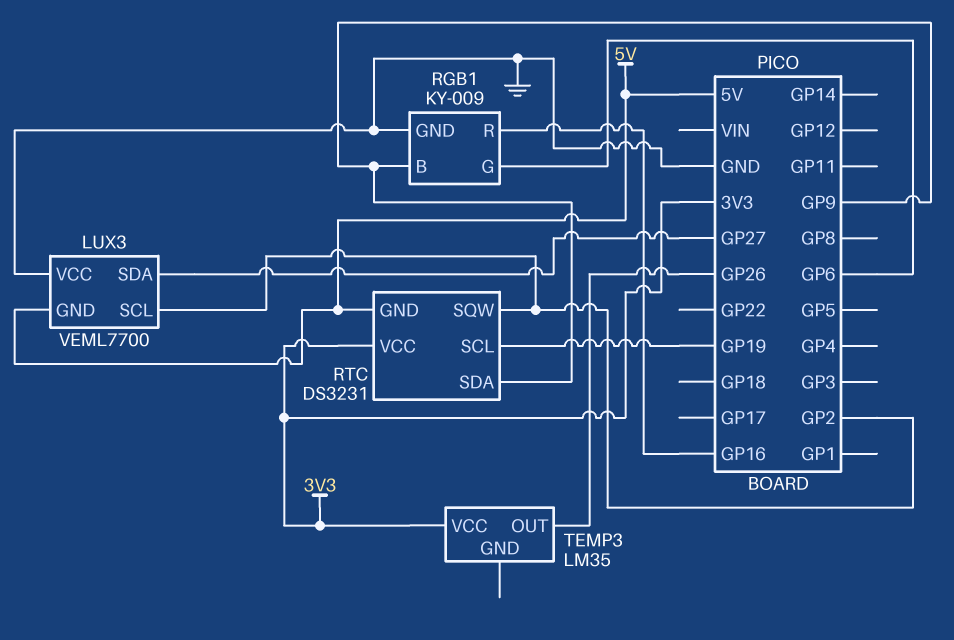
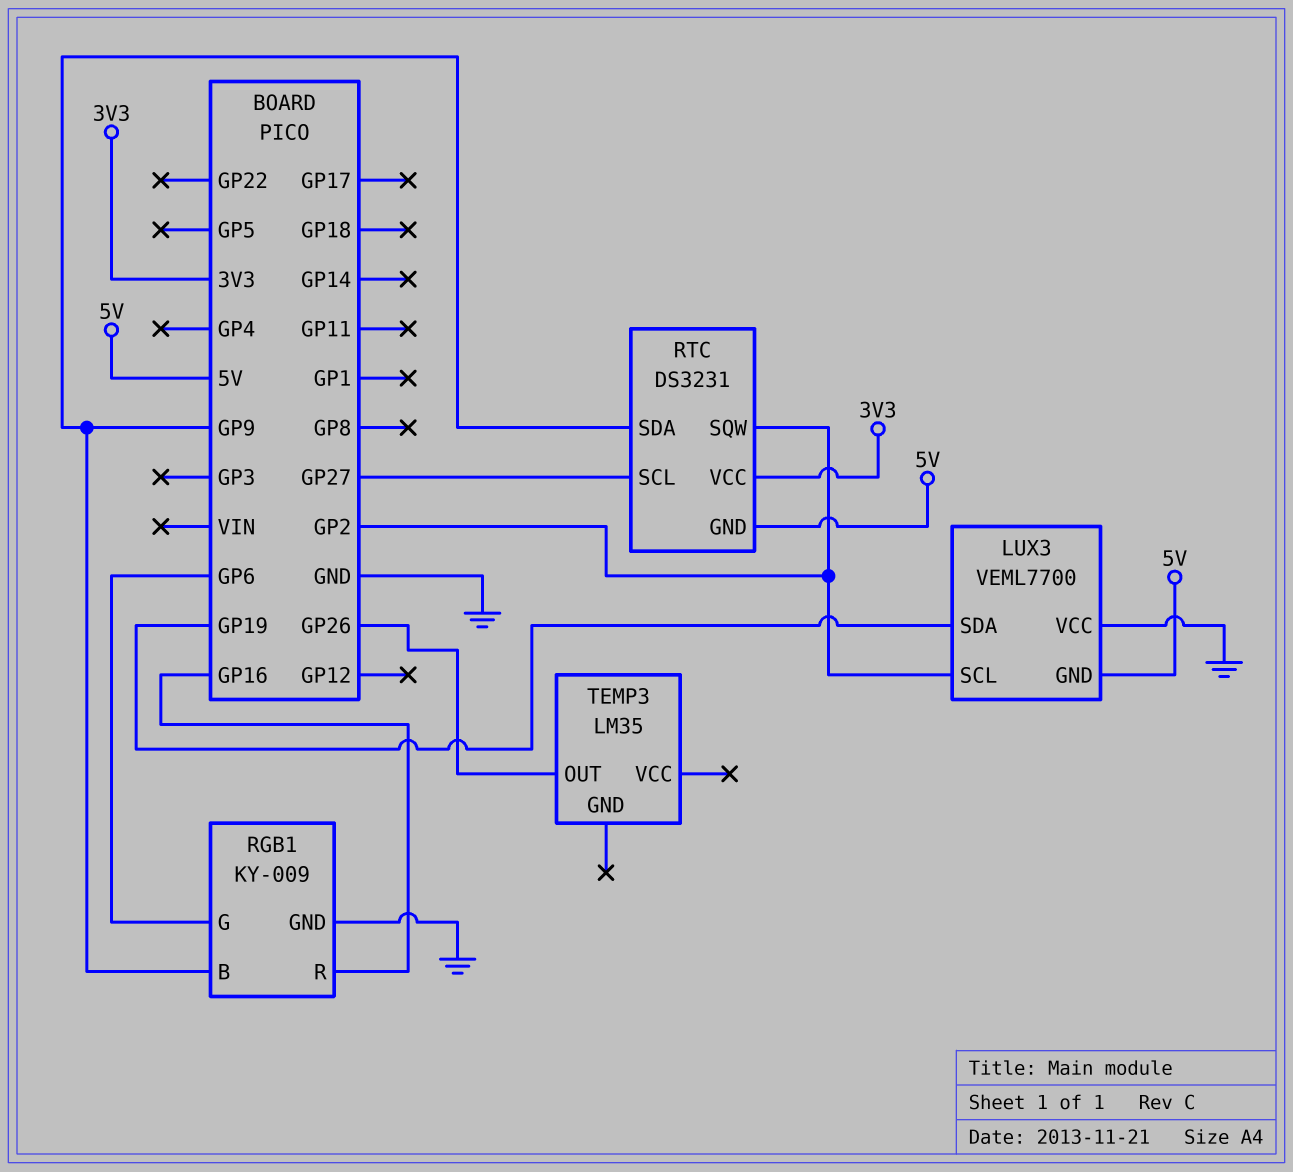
LUX3 pin SDA: GP27 -> GP19
RTC pin SCL: GP19 -> GP27
TEMP3 pin VCC: 3V3 -> none

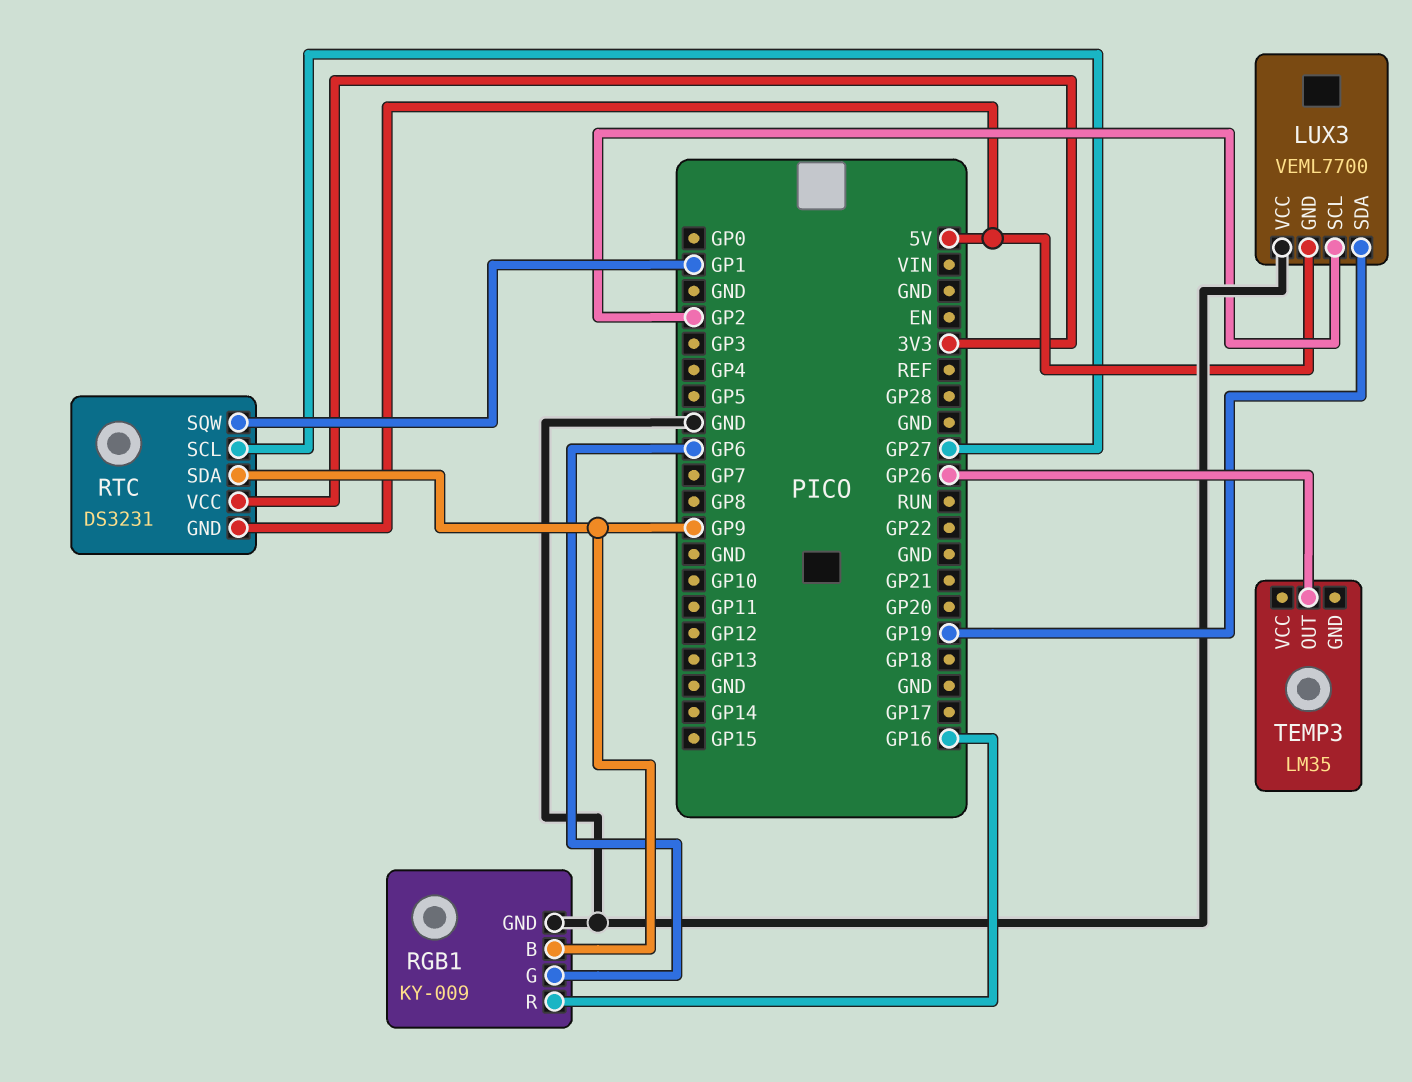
RTC pin SQW: GP2 -> GP1

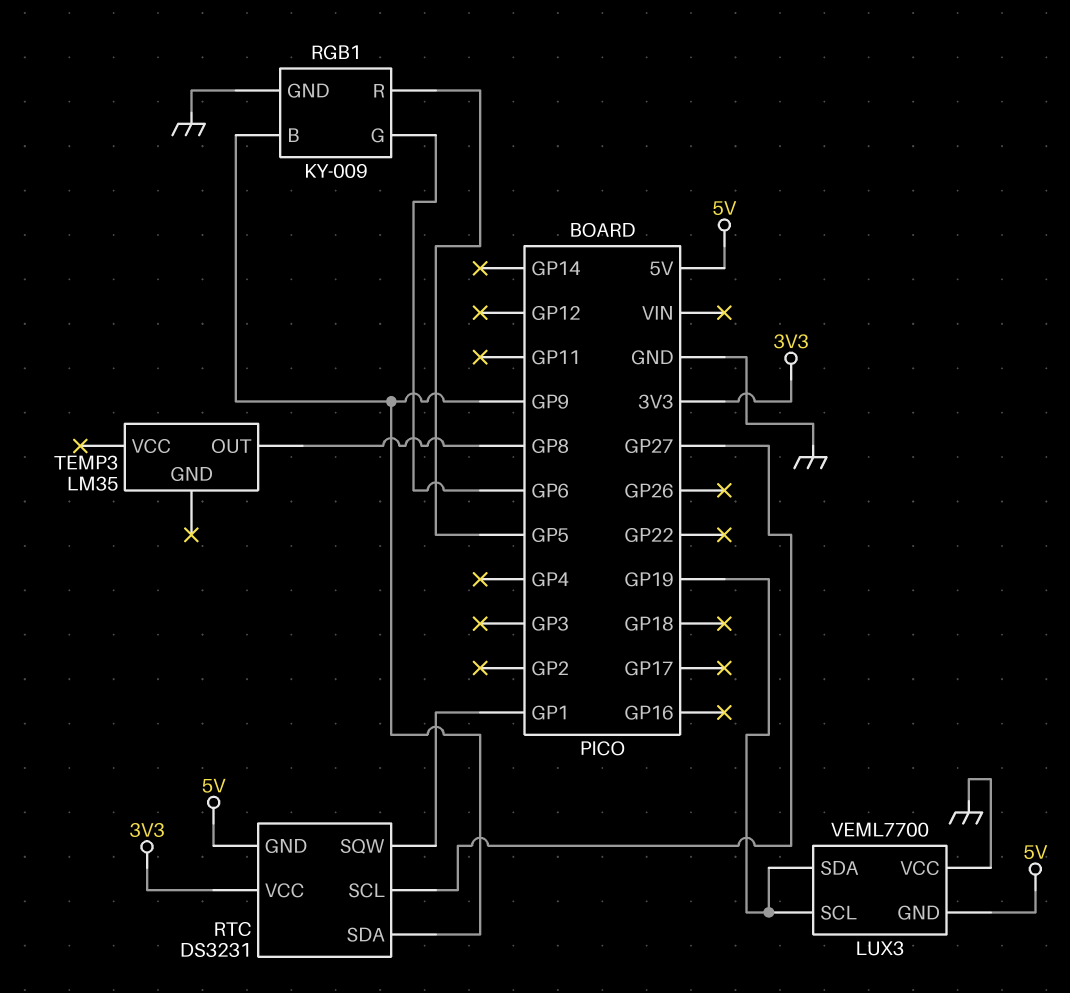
LUX3 pin SCL: GP2 -> GP19
RGB1 pin R: GP16 -> GP5
TEMP3 pin OUT: GP26 -> GP8

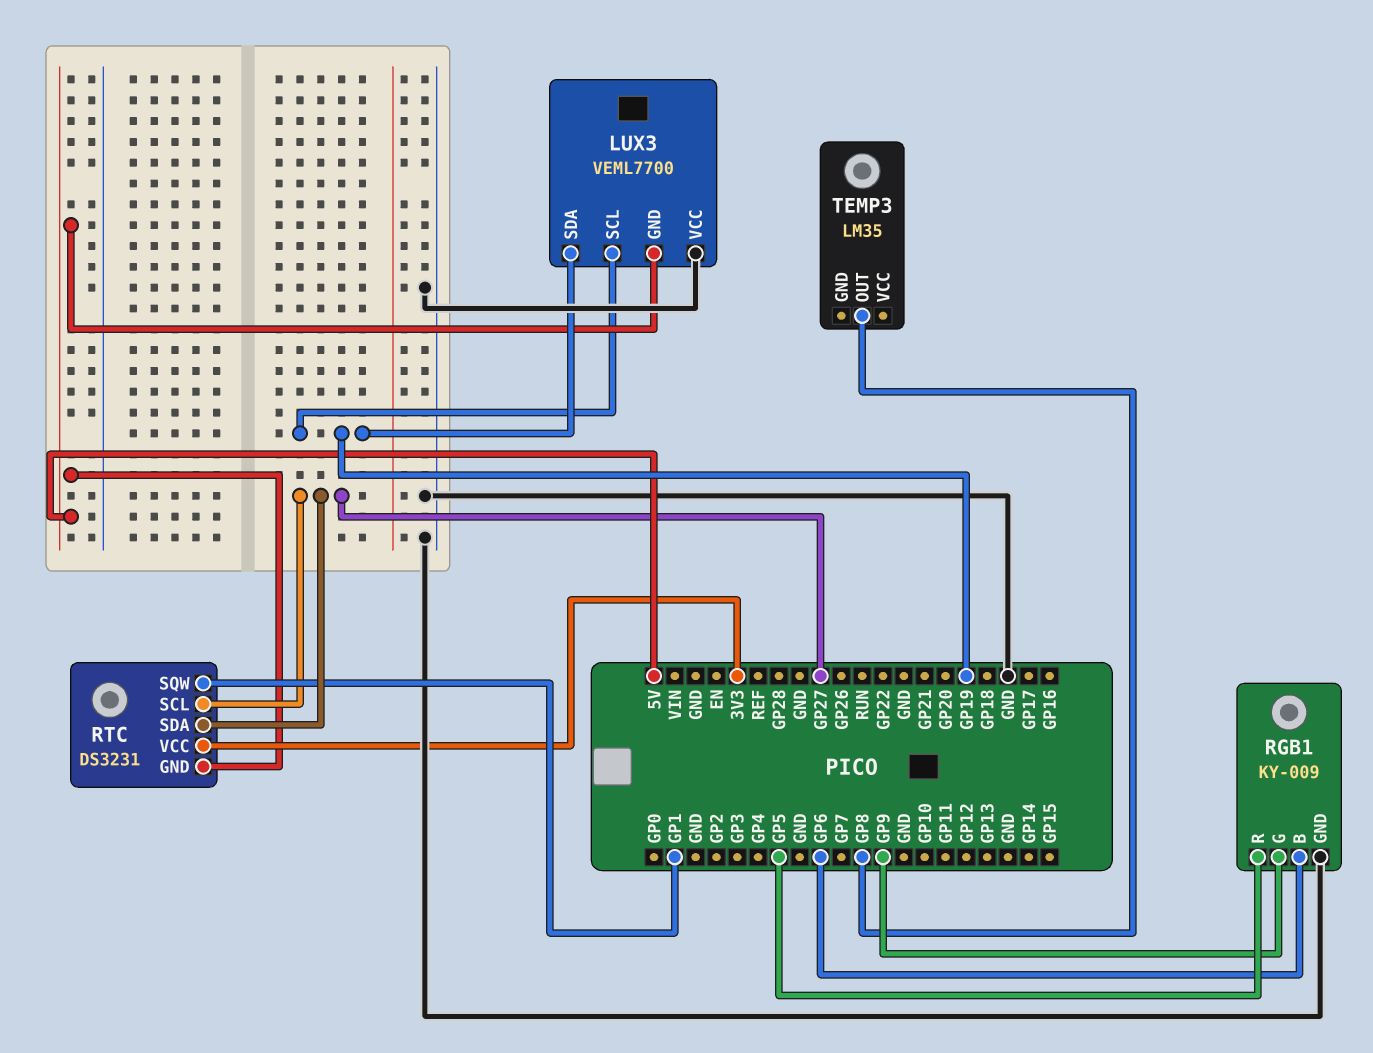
RGB1 pin B: GP9 -> GP6
RGB1 pin G: GP6 -> GP9
RTC pin SDA: GP9 -> GP27

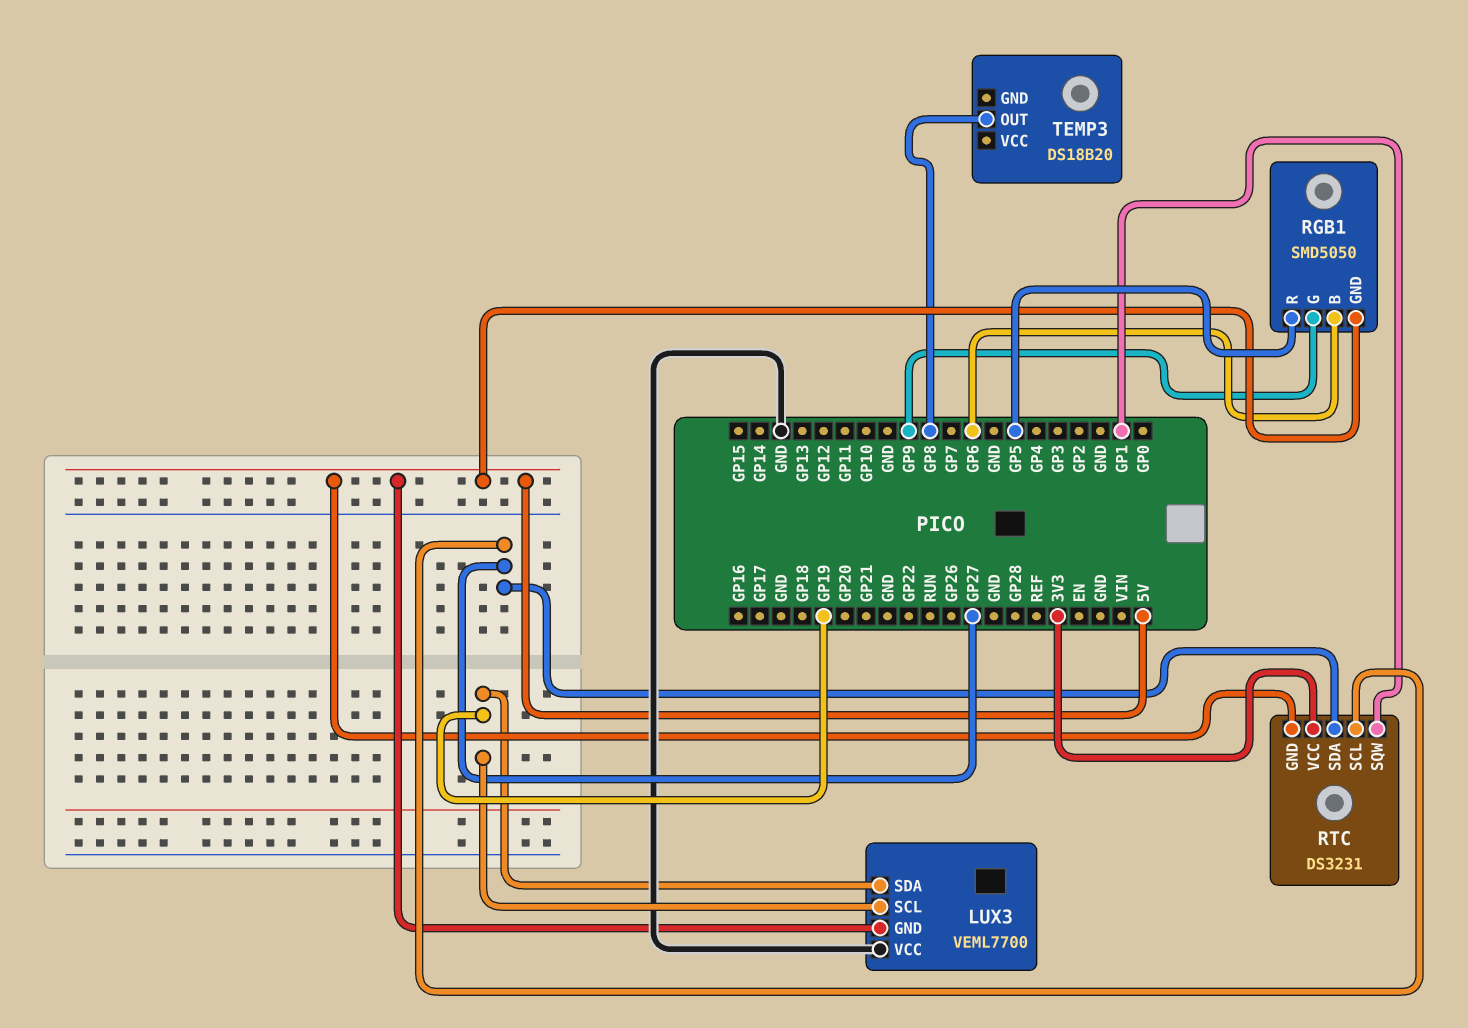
RGB1: KY-009 -> SMD5050
RGB1 pin GND: GND -> 5V
TEMP3: LM35 -> DS18B20

